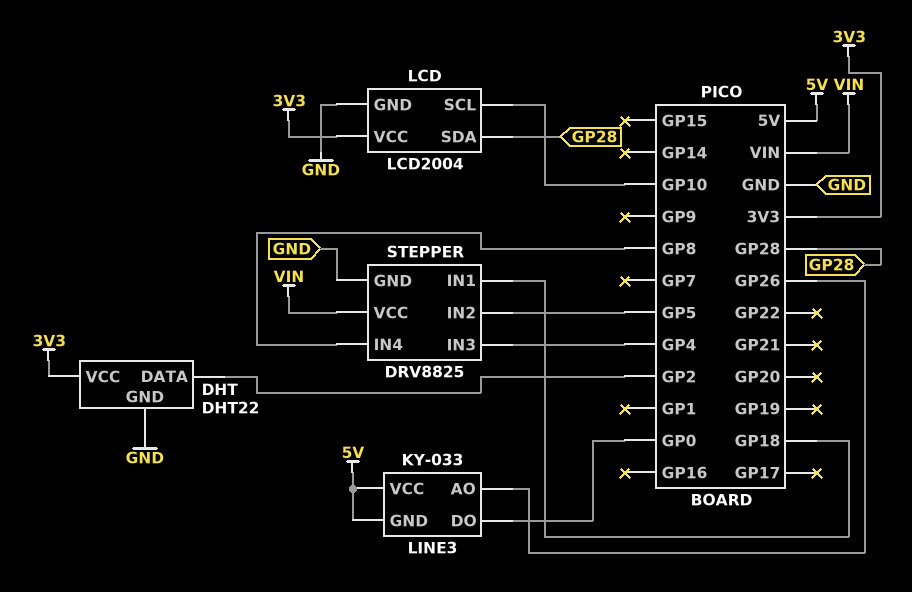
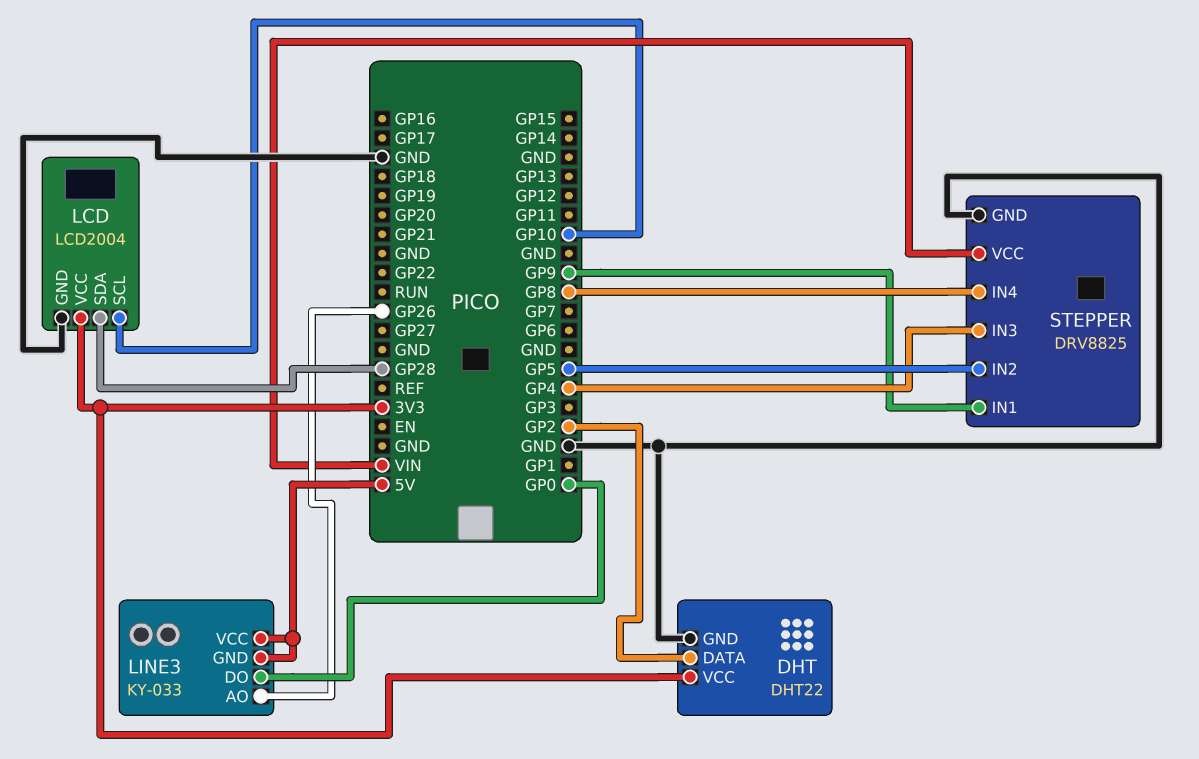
STEPPER pin IN1: GP18 -> GP9

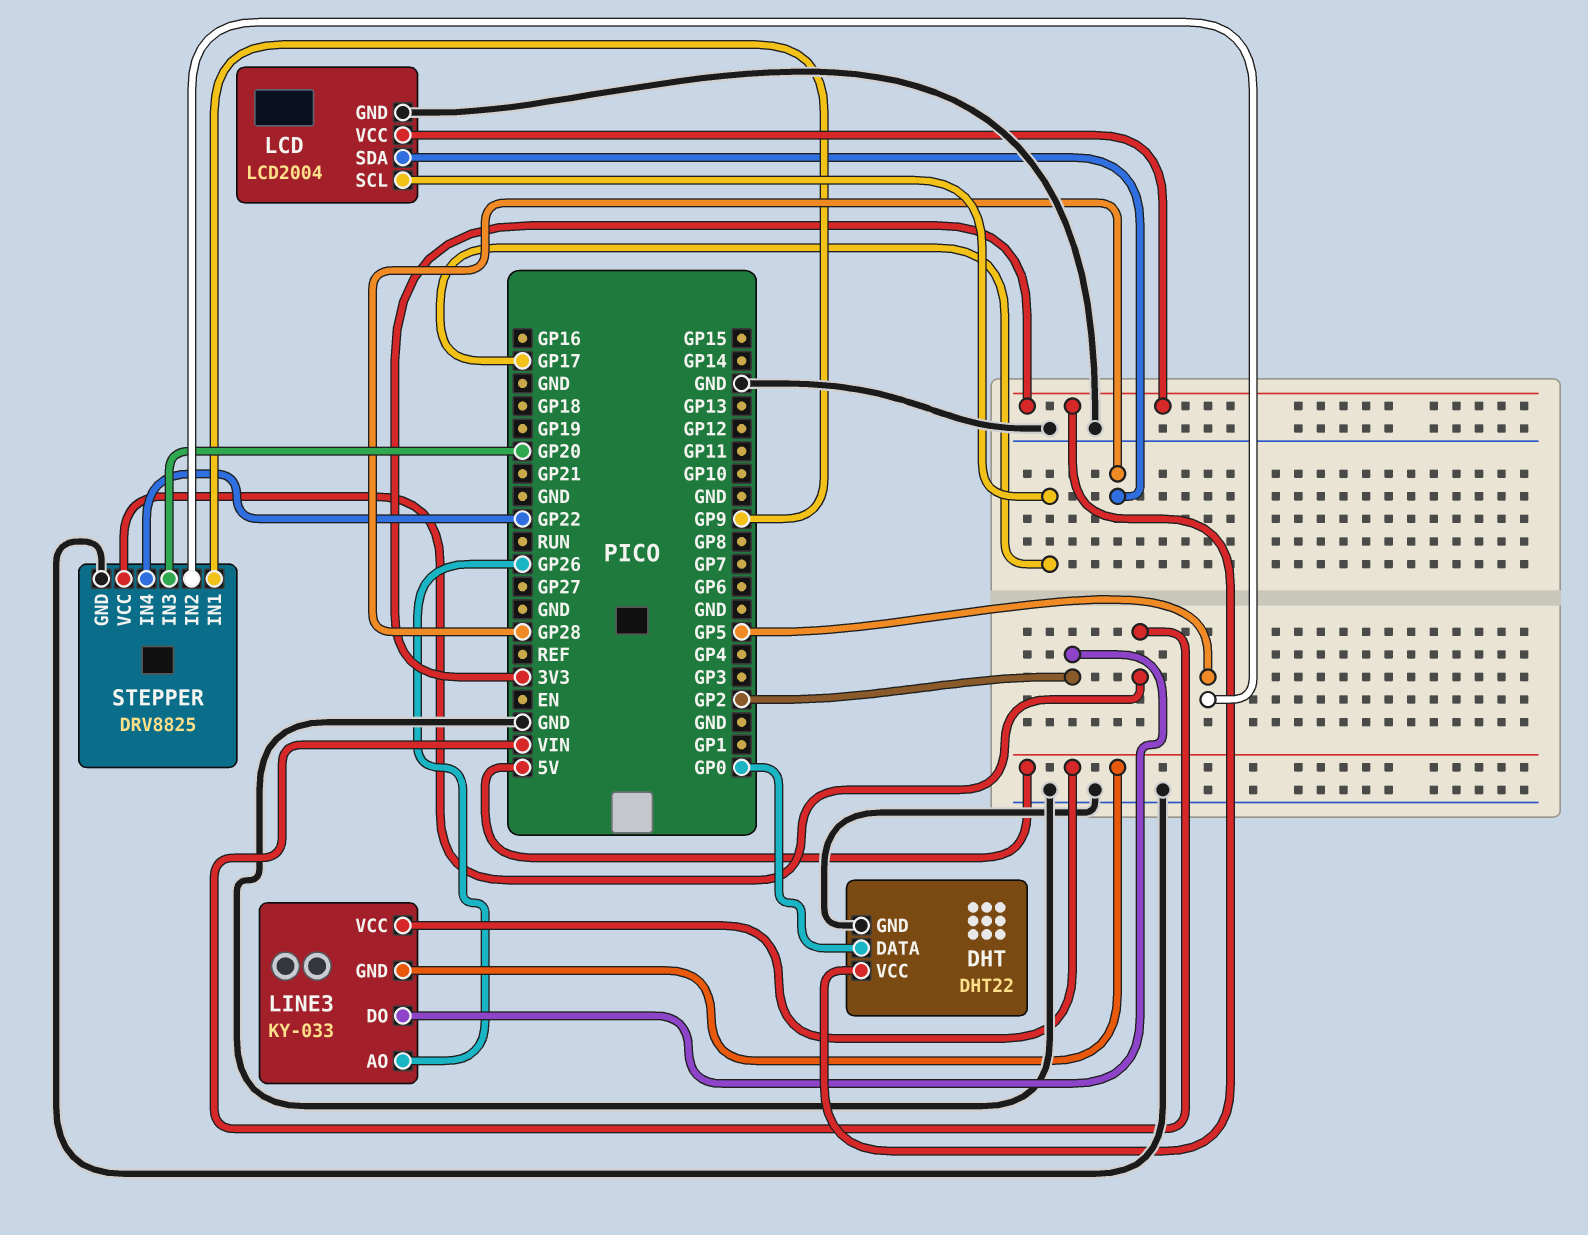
DHT pin DATA: GP2 -> GP0
LCD pin SCL: GP10 -> GP17
LINE3 pin DO: GP0 -> GP2
STEPPER pin IN3: GP4 -> GP20
STEPPER pin IN4: GP8 -> GP22

